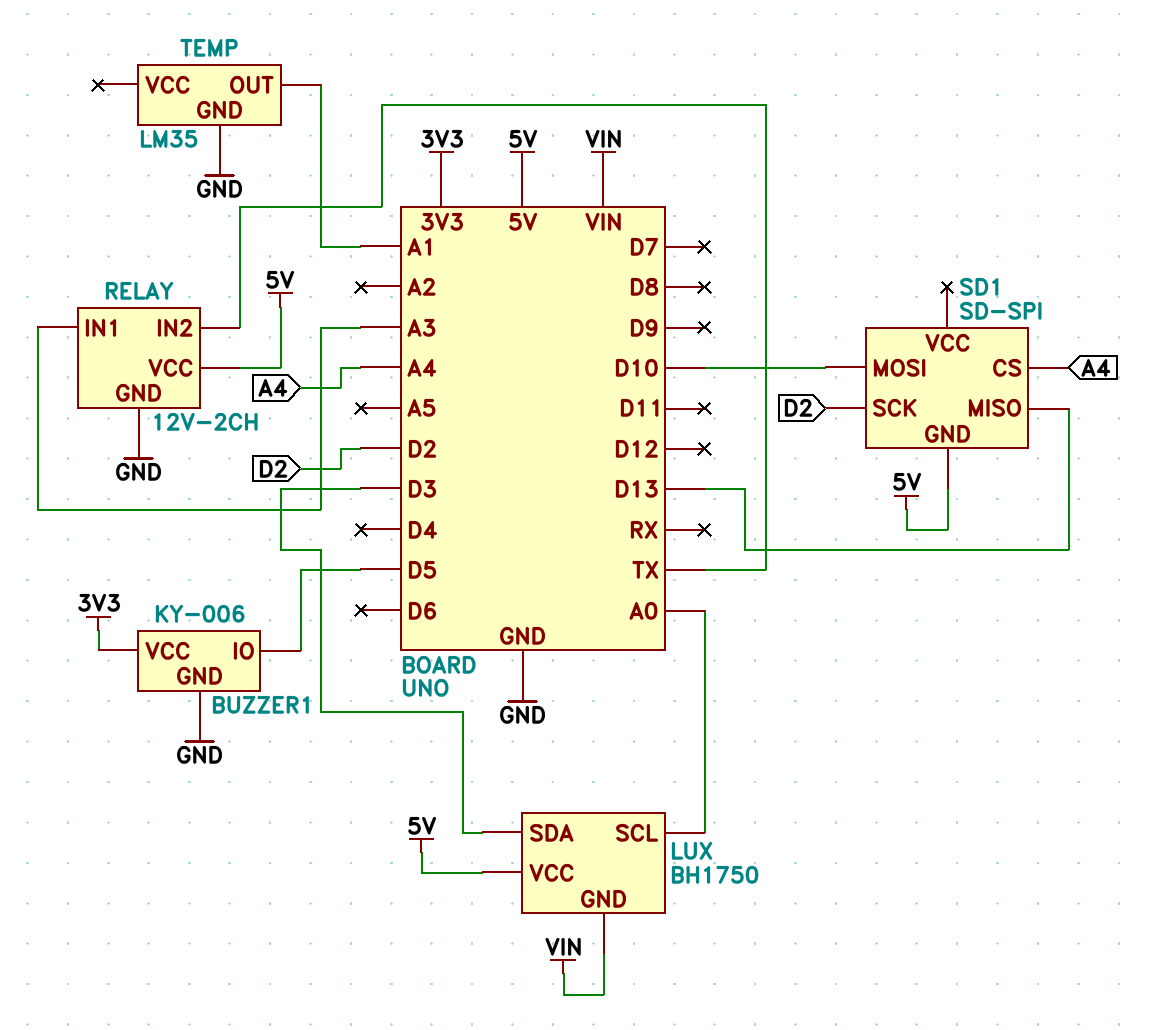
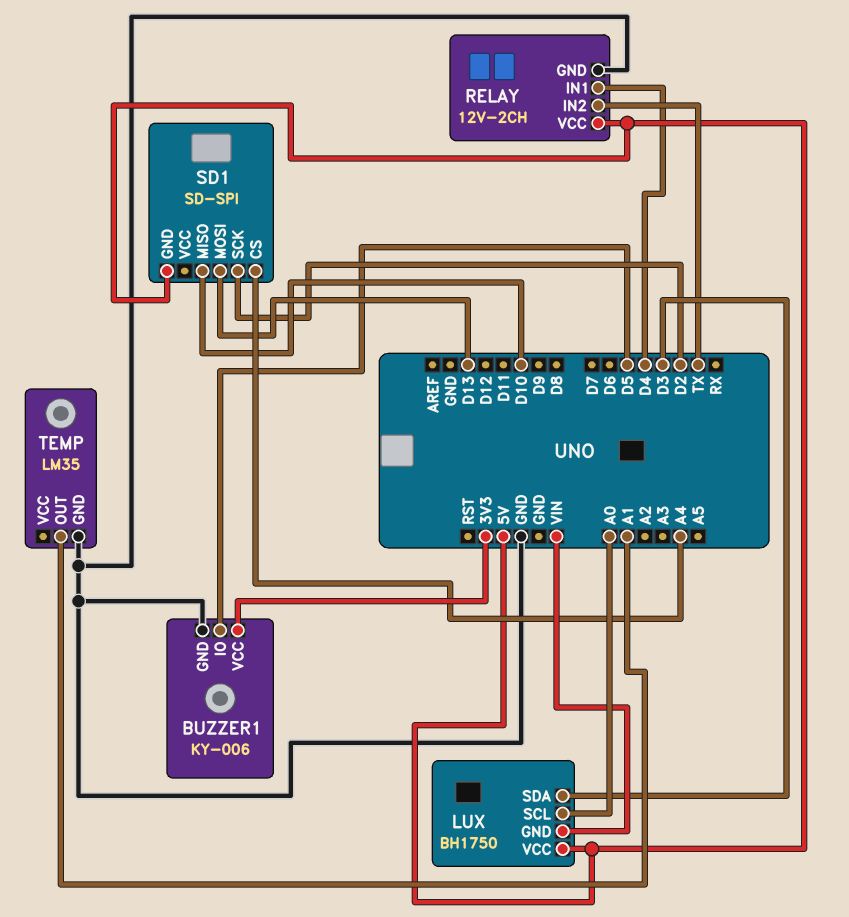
RELAY pin IN1: A3 -> D4
SD1 pin MISO: D13 -> D10
SD1 pin MOSI: D10 -> D13

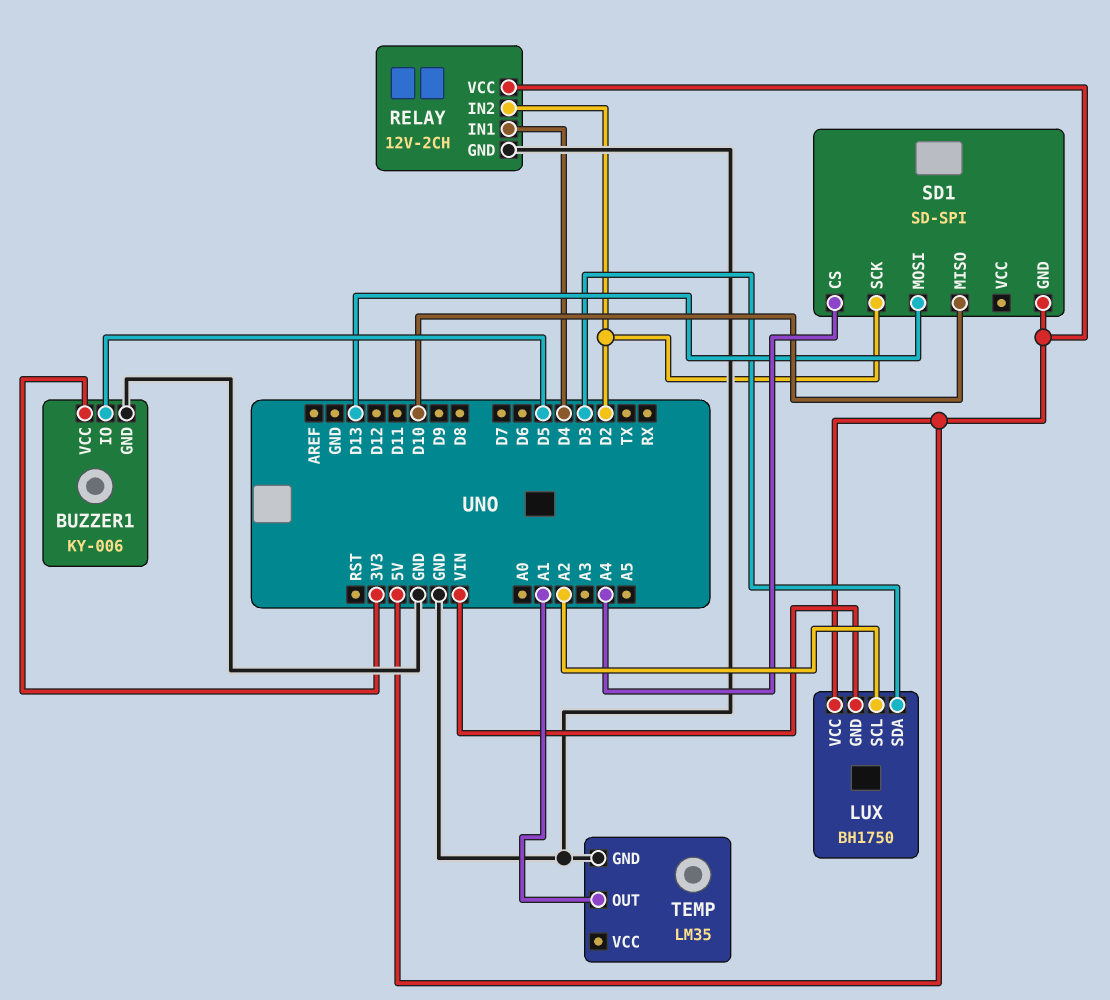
LUX pin SCL: A0 -> A2
RELAY pin IN2: TX -> D2

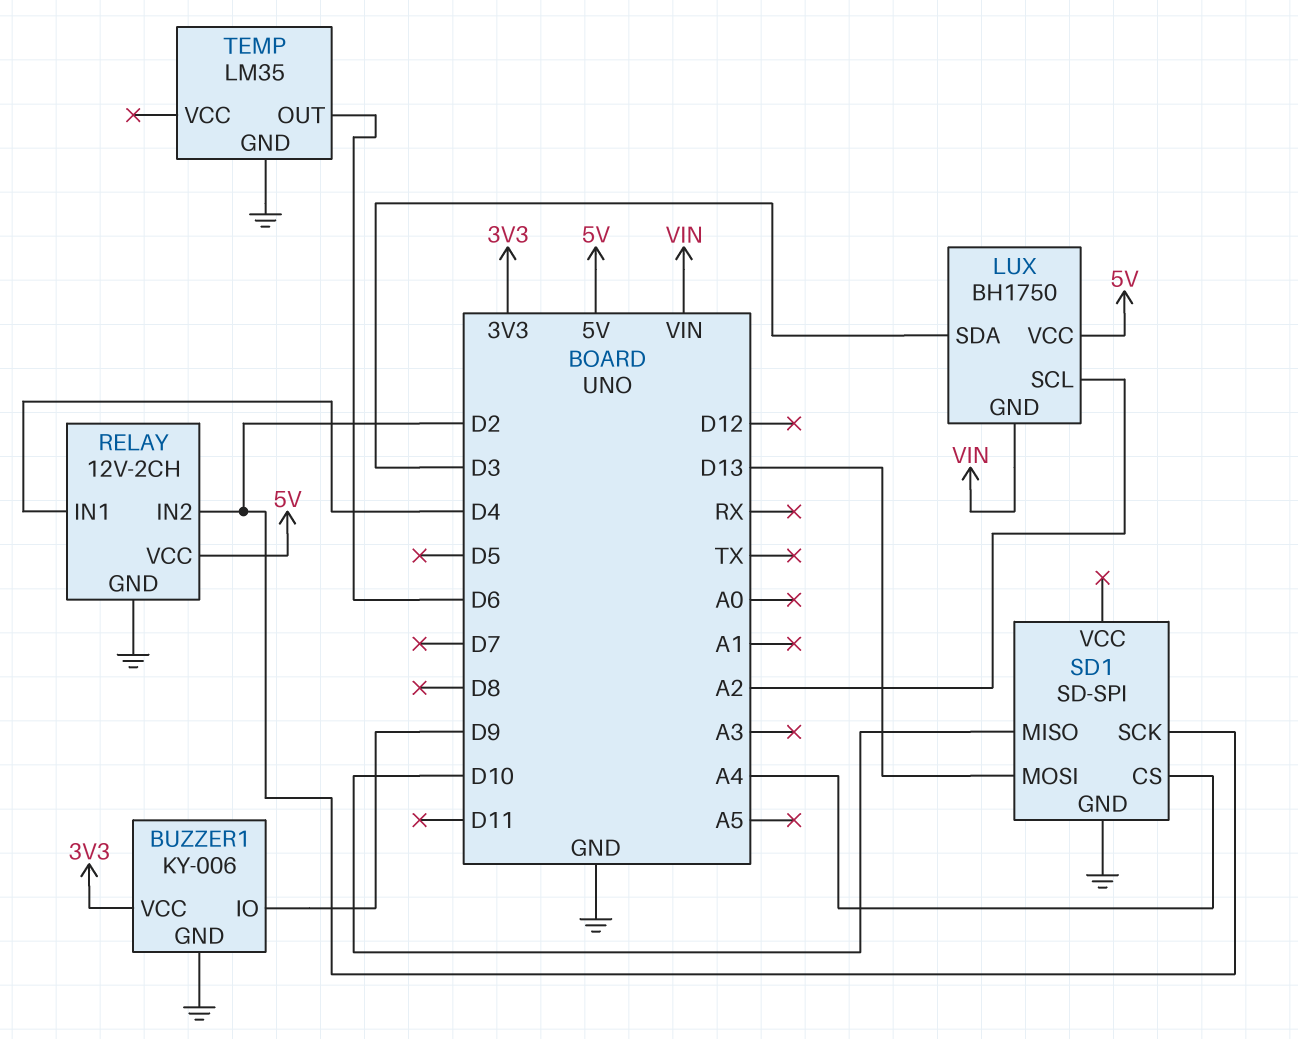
BUZZER1 pin IO: D5 -> D9
SD1 pin GND: 5V -> GND
TEMP pin OUT: A1 -> D6

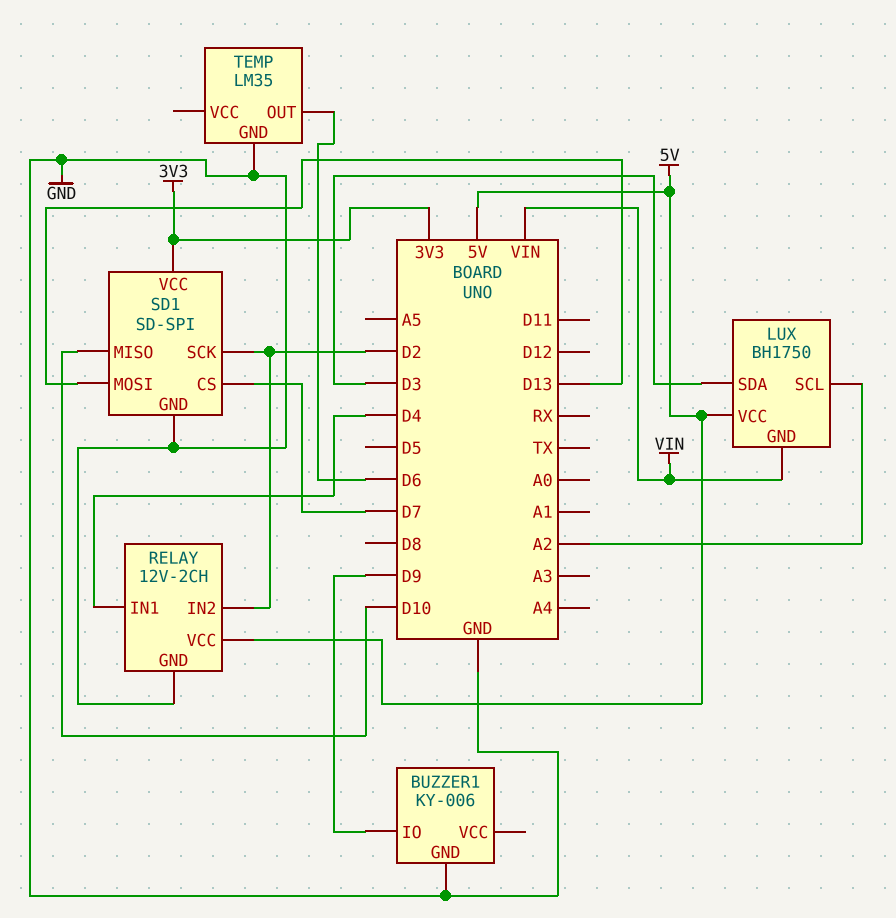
BUZZER1 pin VCC: 3V3 -> none
SD1 pin CS: A4 -> D7
SD1 pin VCC: none -> 3V3

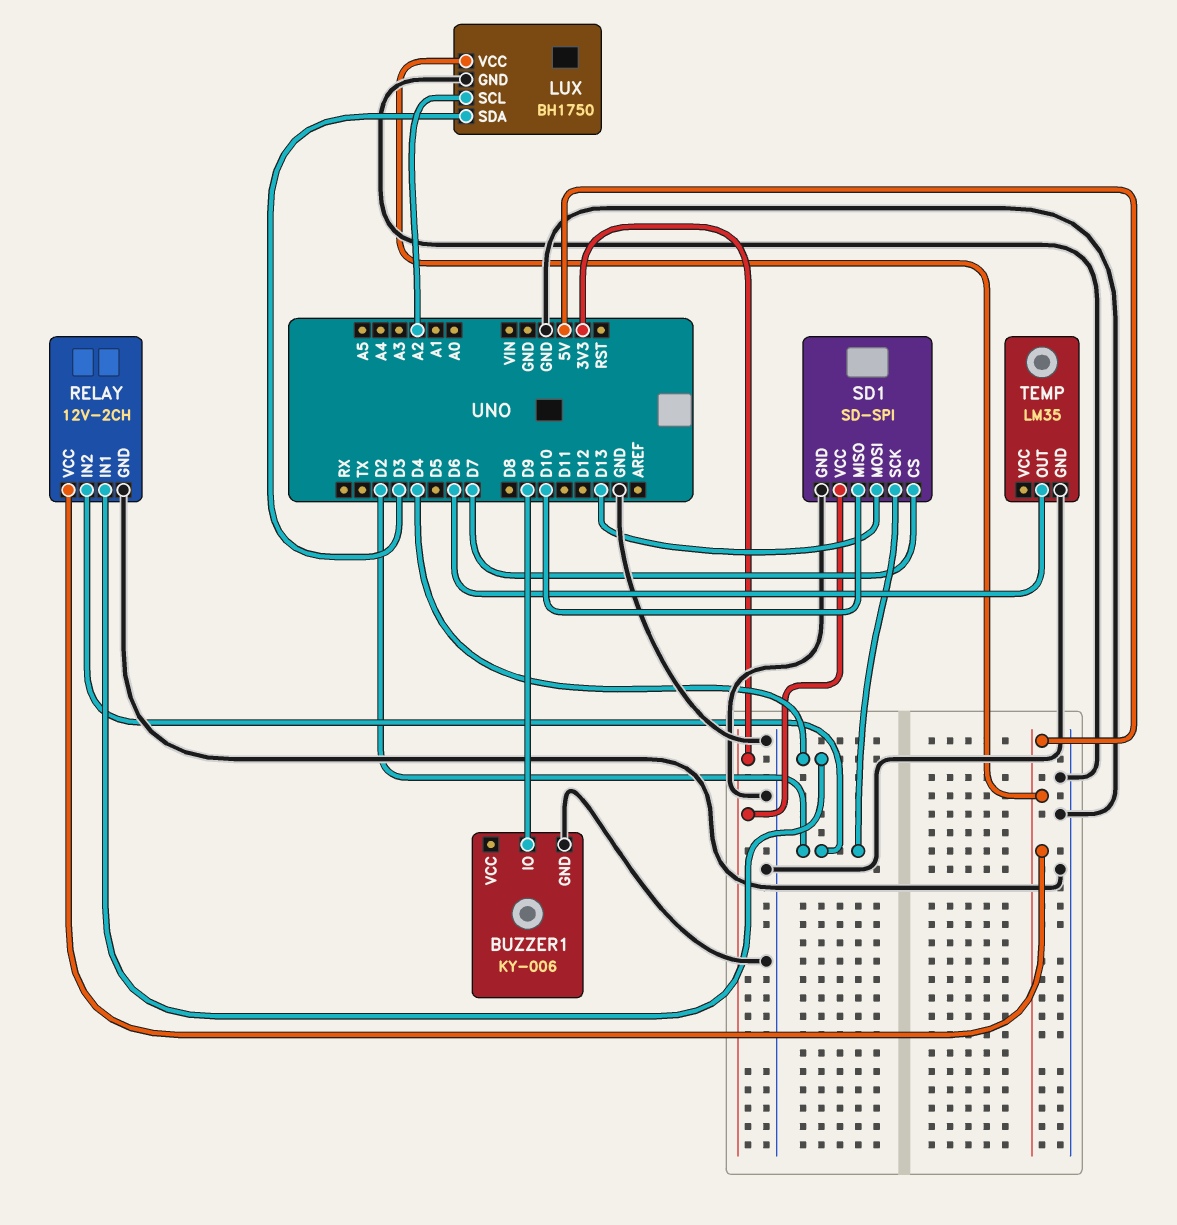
LUX pin GND: VIN -> GND

